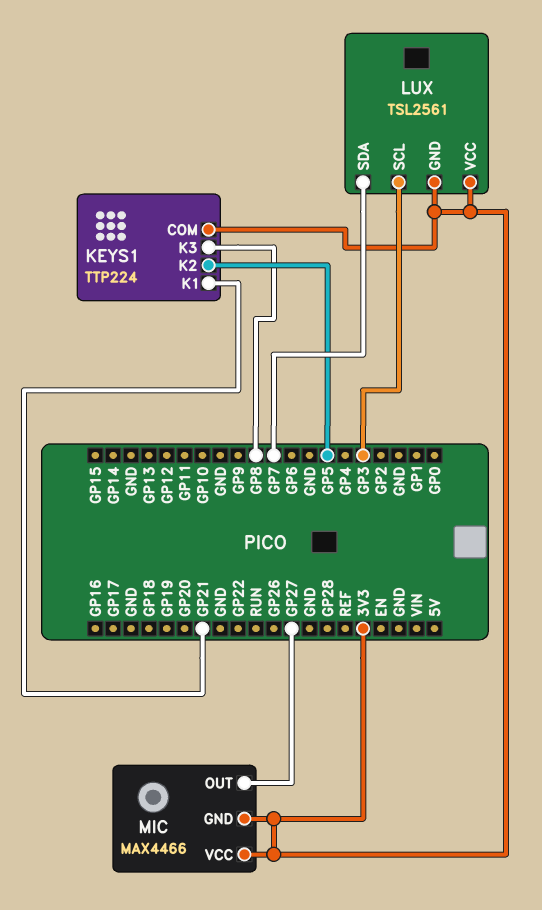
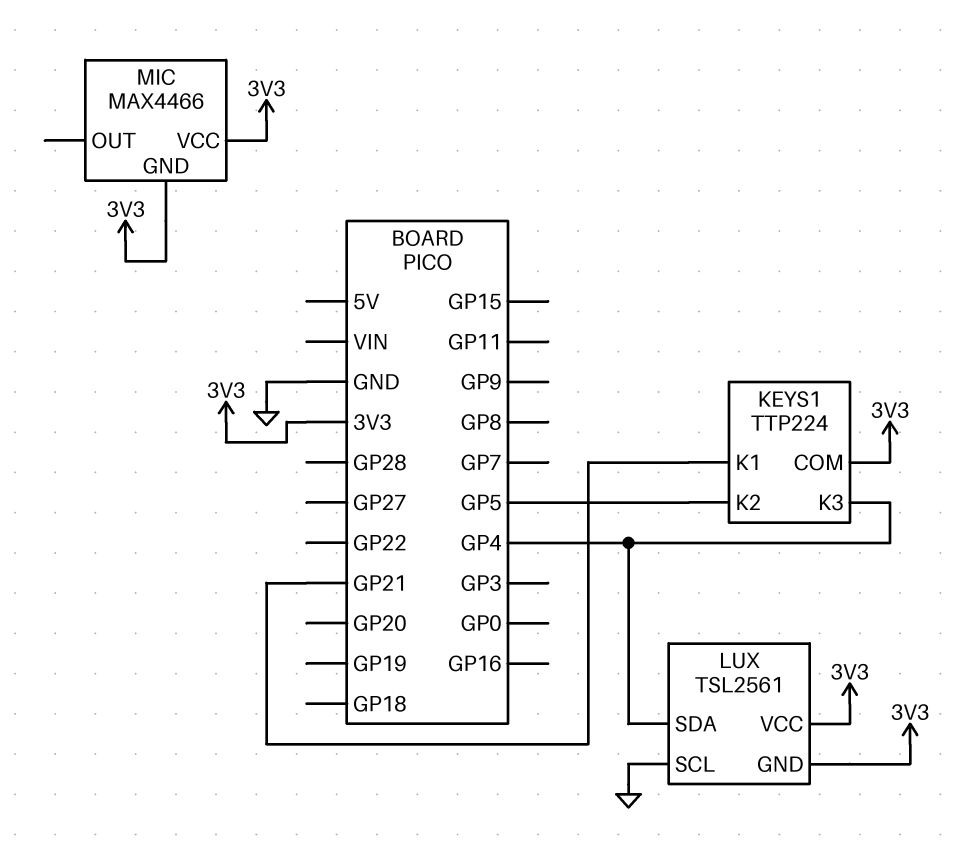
KEYS1 pin K3: GP8 -> GP4
LUX pin SCL: GP3 -> GND
LUX pin SDA: GP7 -> GP4
MIC pin OUT: GP27 -> none

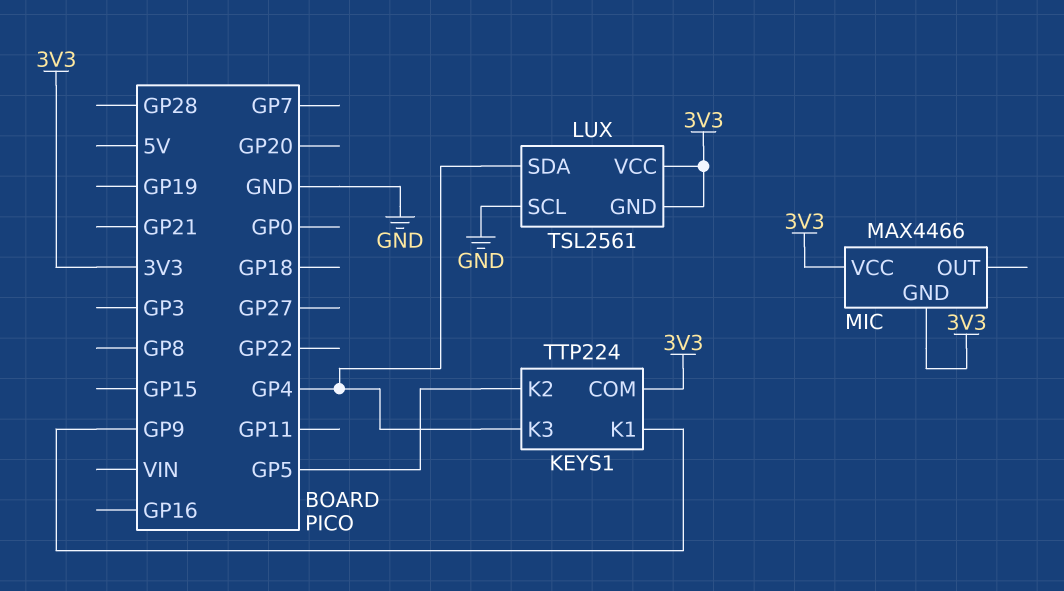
KEYS1 pin K1: GP21 -> GP9

